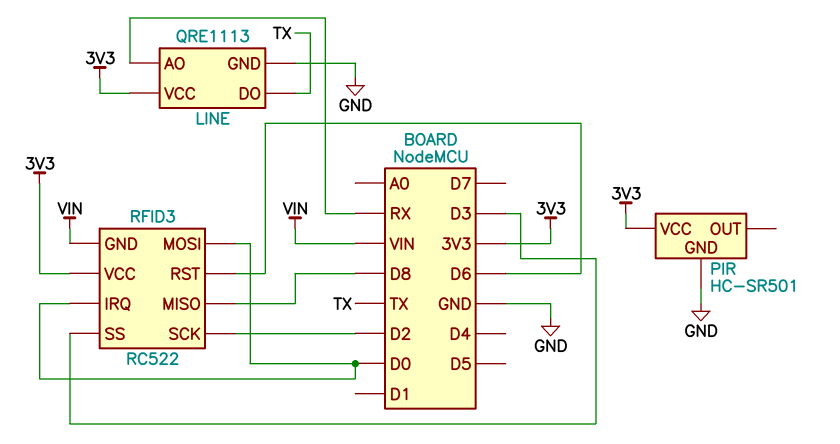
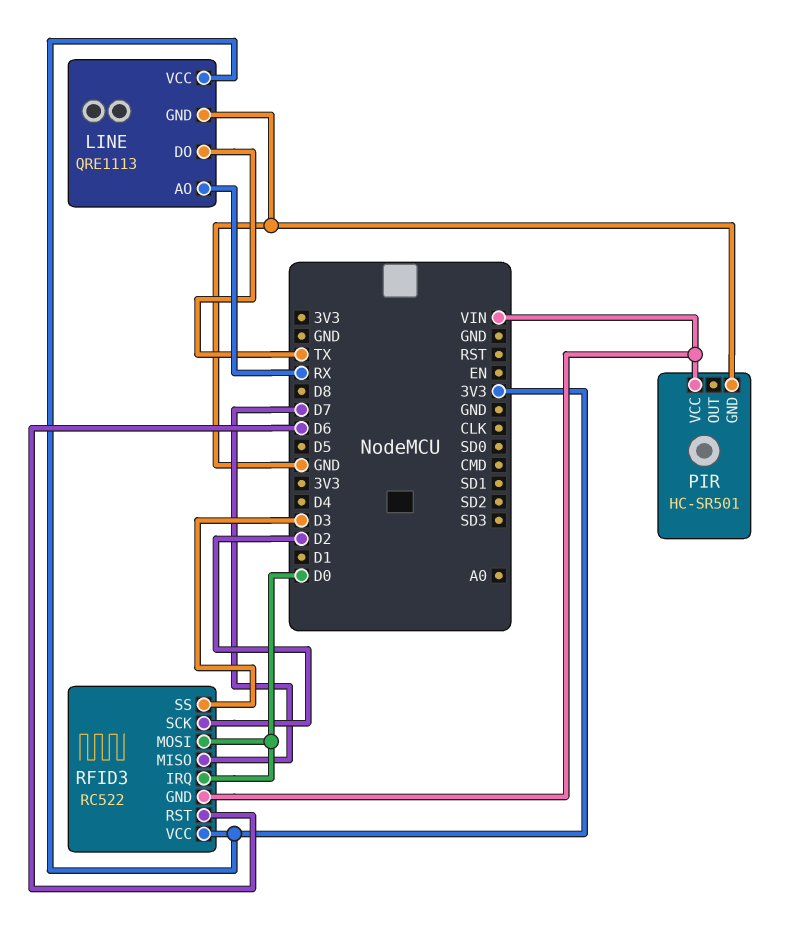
PIR pin VCC: 3V3 -> VIN
RFID3 pin MISO: D8 -> D7

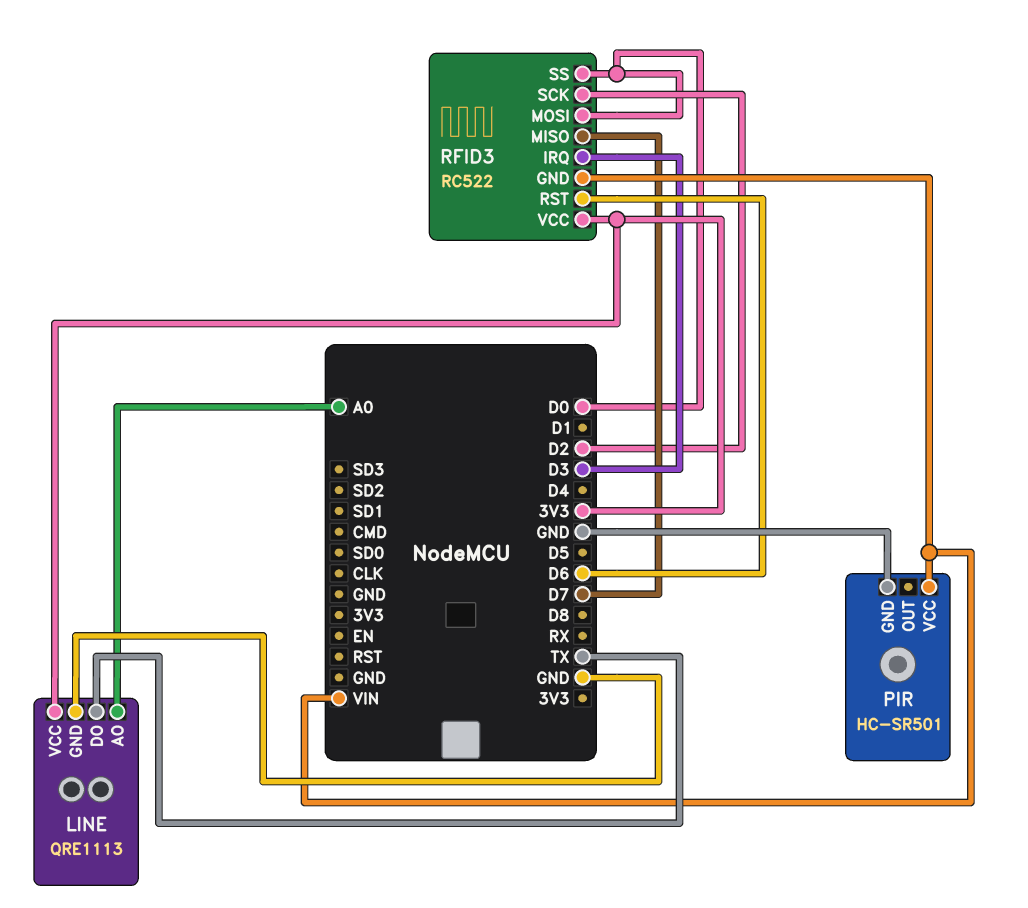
LINE pin AO: RX -> A0
RFID3 pin IRQ: D0 -> D3
RFID3 pin SS: D3 -> D0

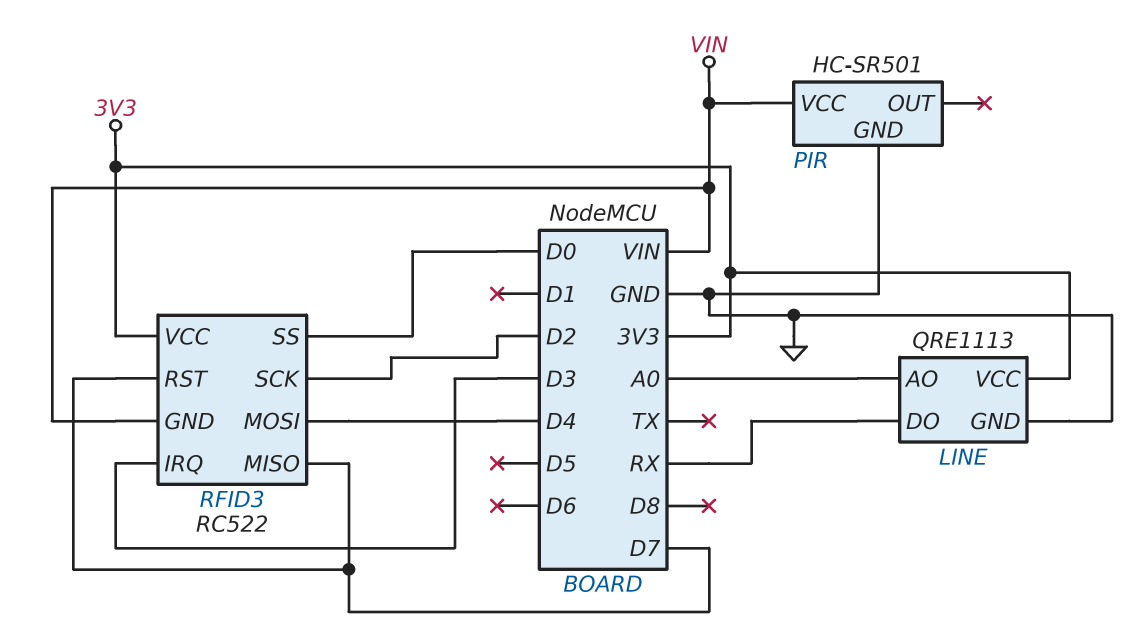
LINE pin DO: TX -> RX
RFID3 pin MOSI: D0 -> D4
RFID3 pin RST: D6 -> D7

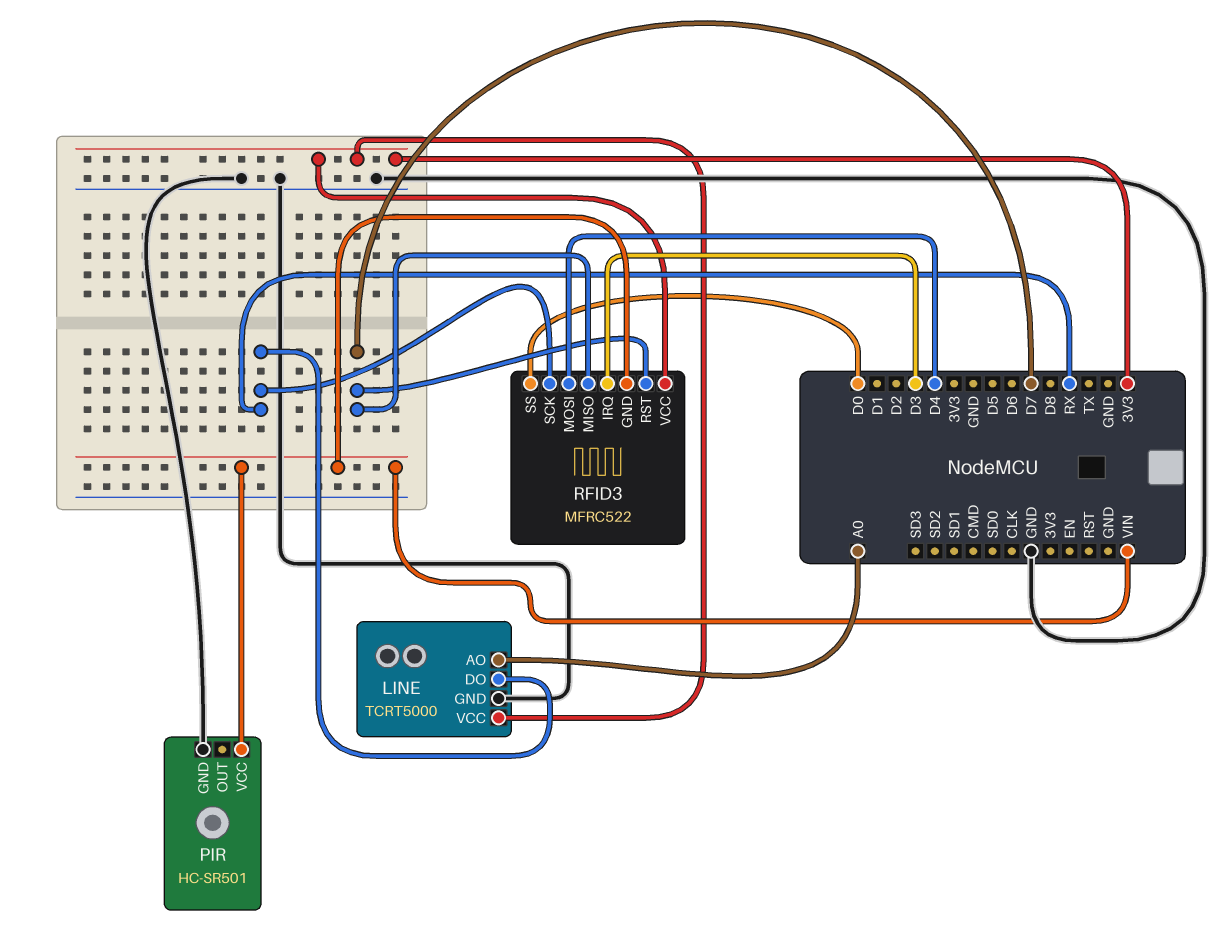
LINE: QRE1113 -> TCRT5000
RFID3: RC522 -> MFRC522
RFID3 pin SCK: D2 -> RX

